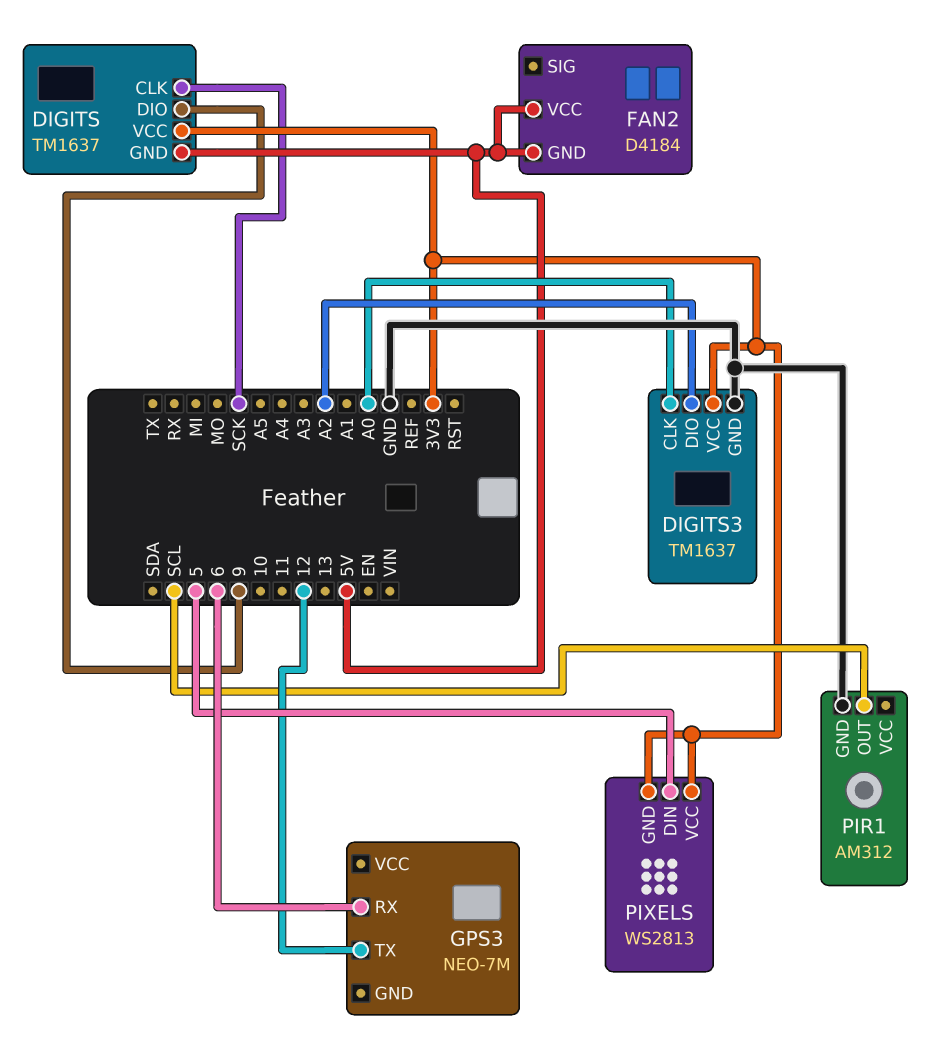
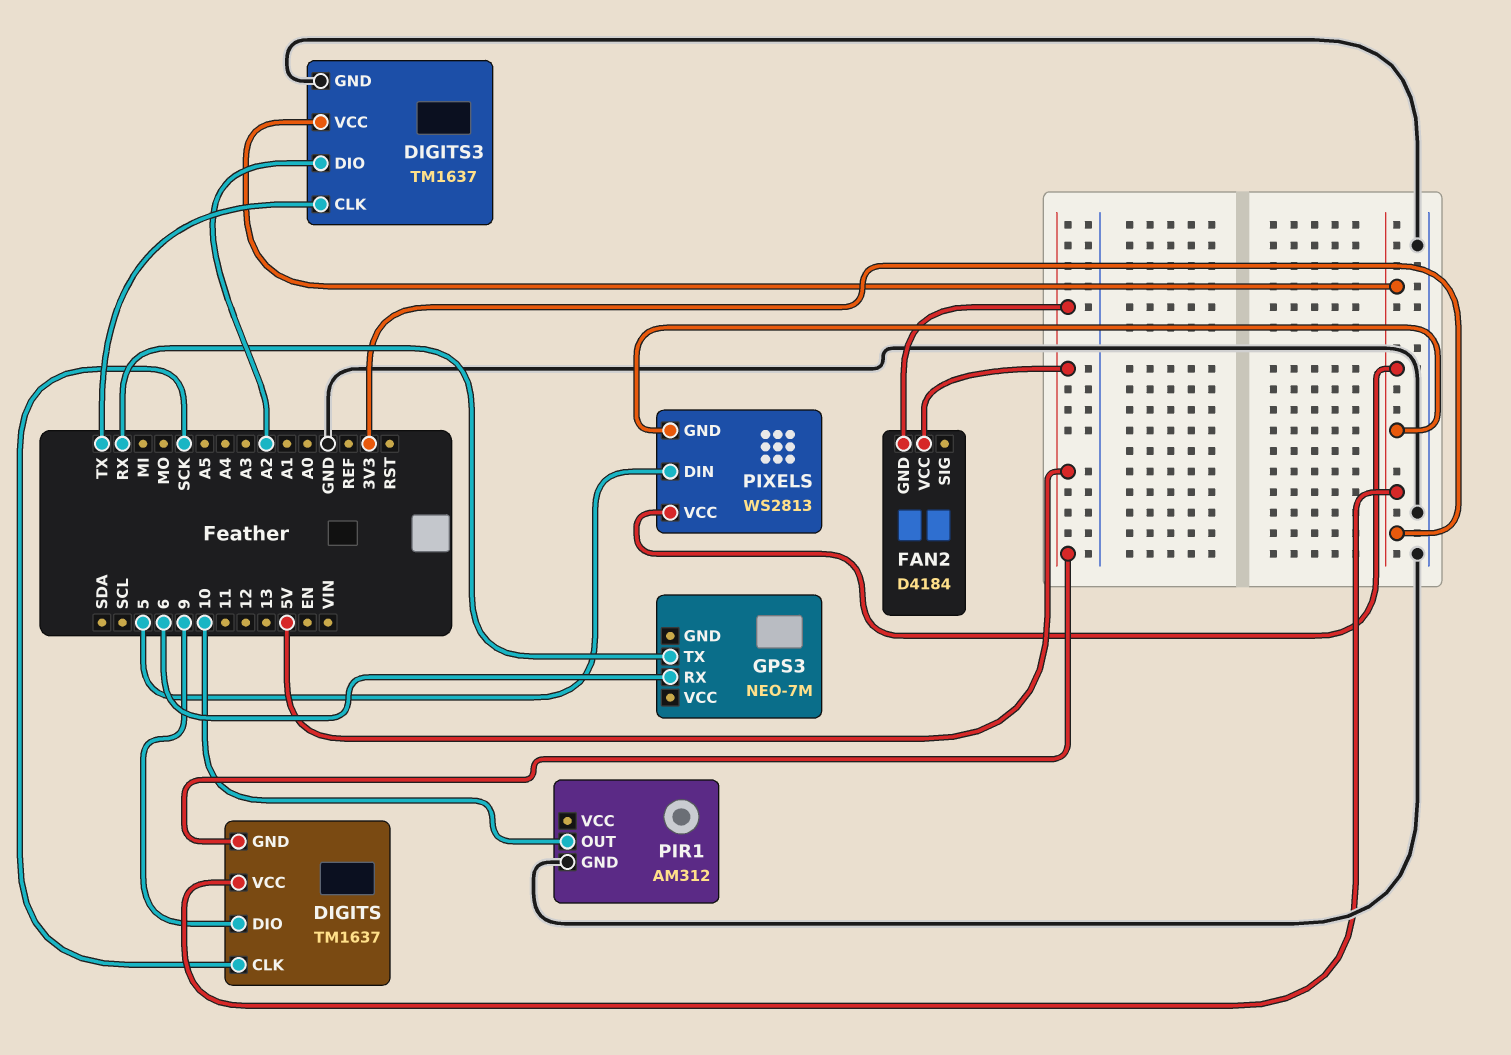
DIGITS3 pin CLK: A0 -> TX
GPS3 pin TX: 12 -> RX
PIR1 pin OUT: SCL -> 10

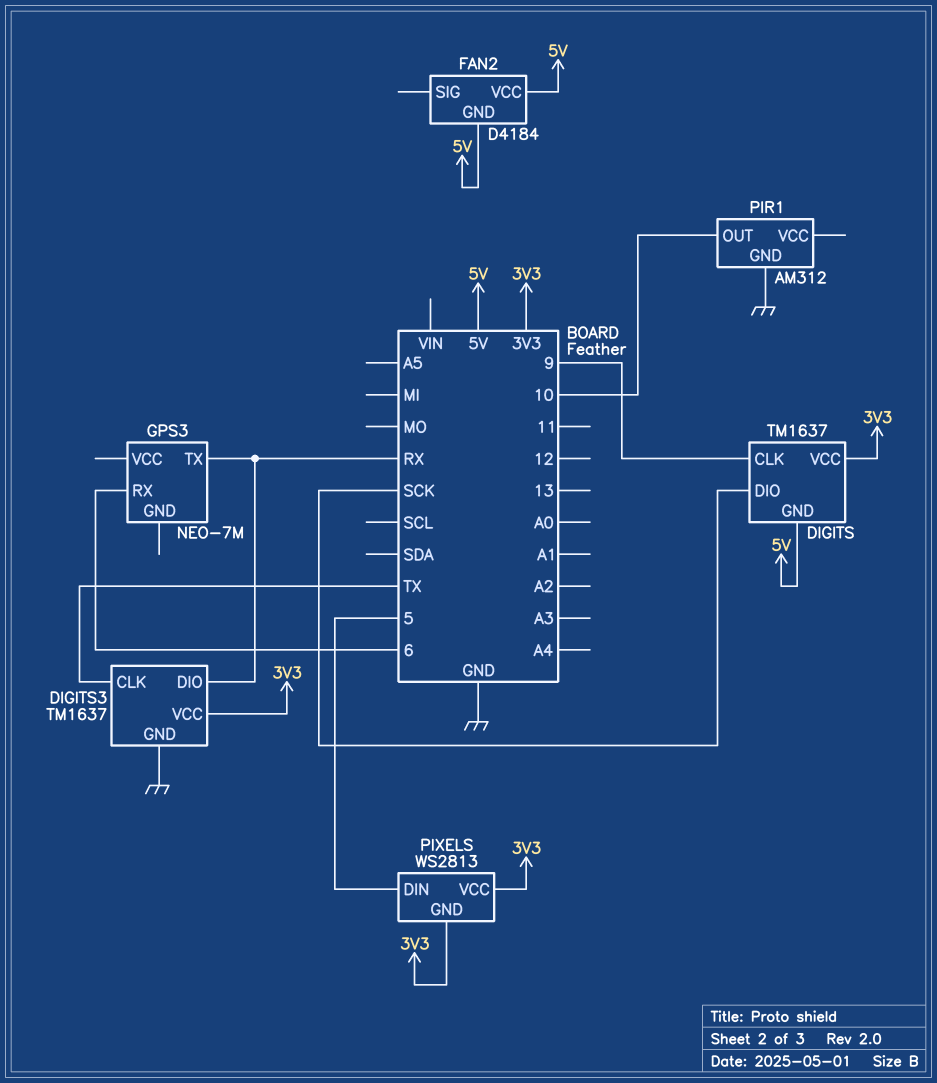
DIGITS pin CLK: SCK -> 9
DIGITS pin DIO: 9 -> SCK
DIGITS3 pin DIO: A2 -> RX

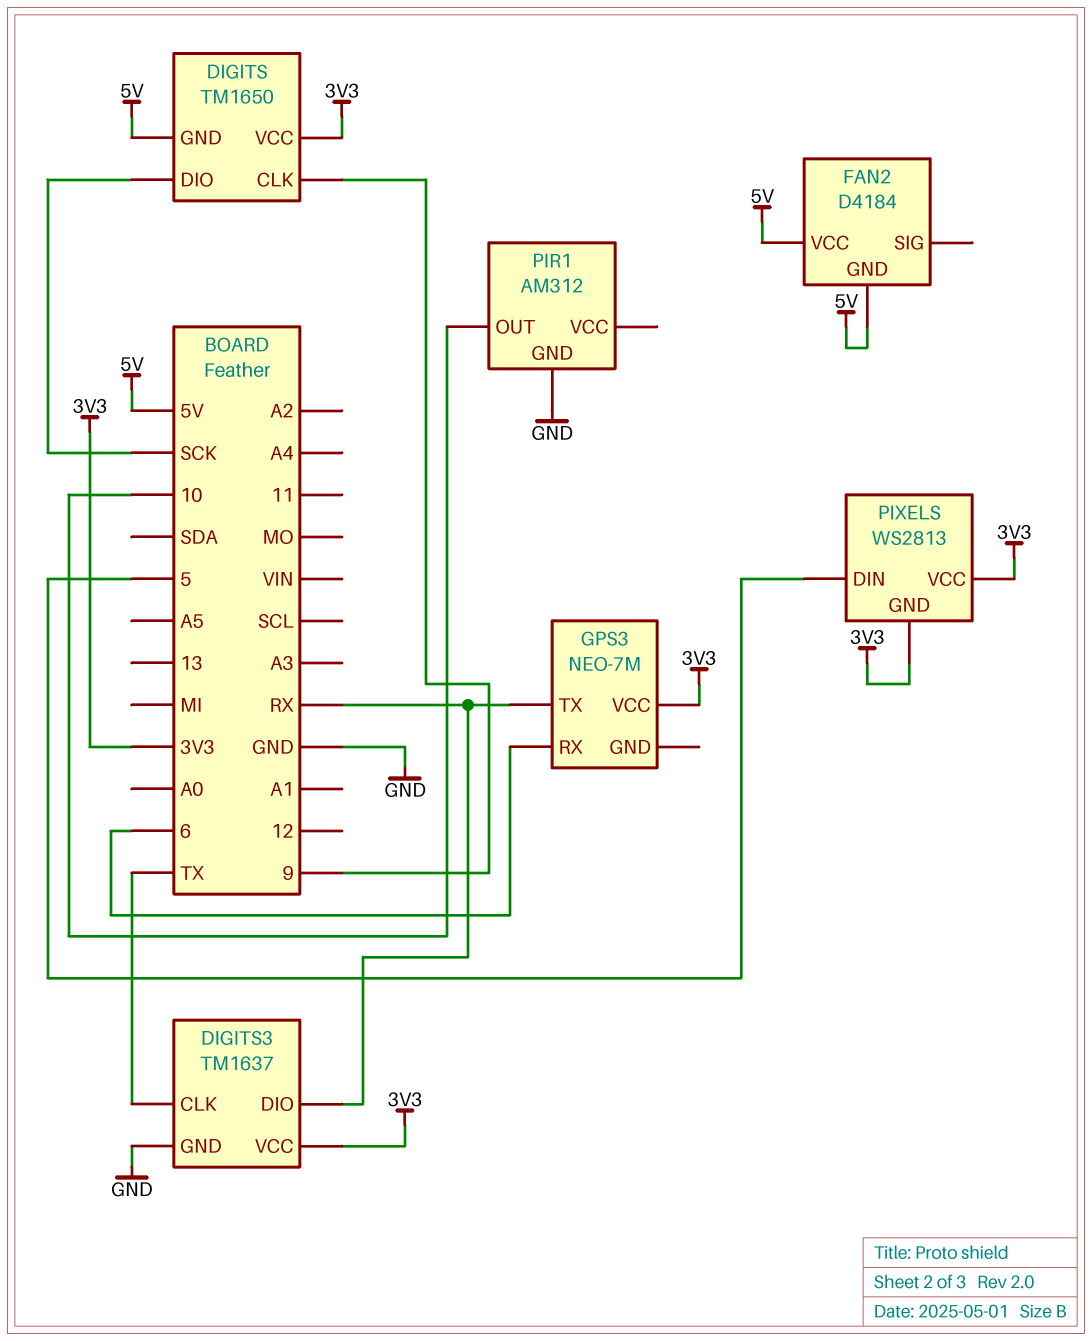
DIGITS: TM1637 -> TM1650
GPS3 pin VCC: none -> 3V3

